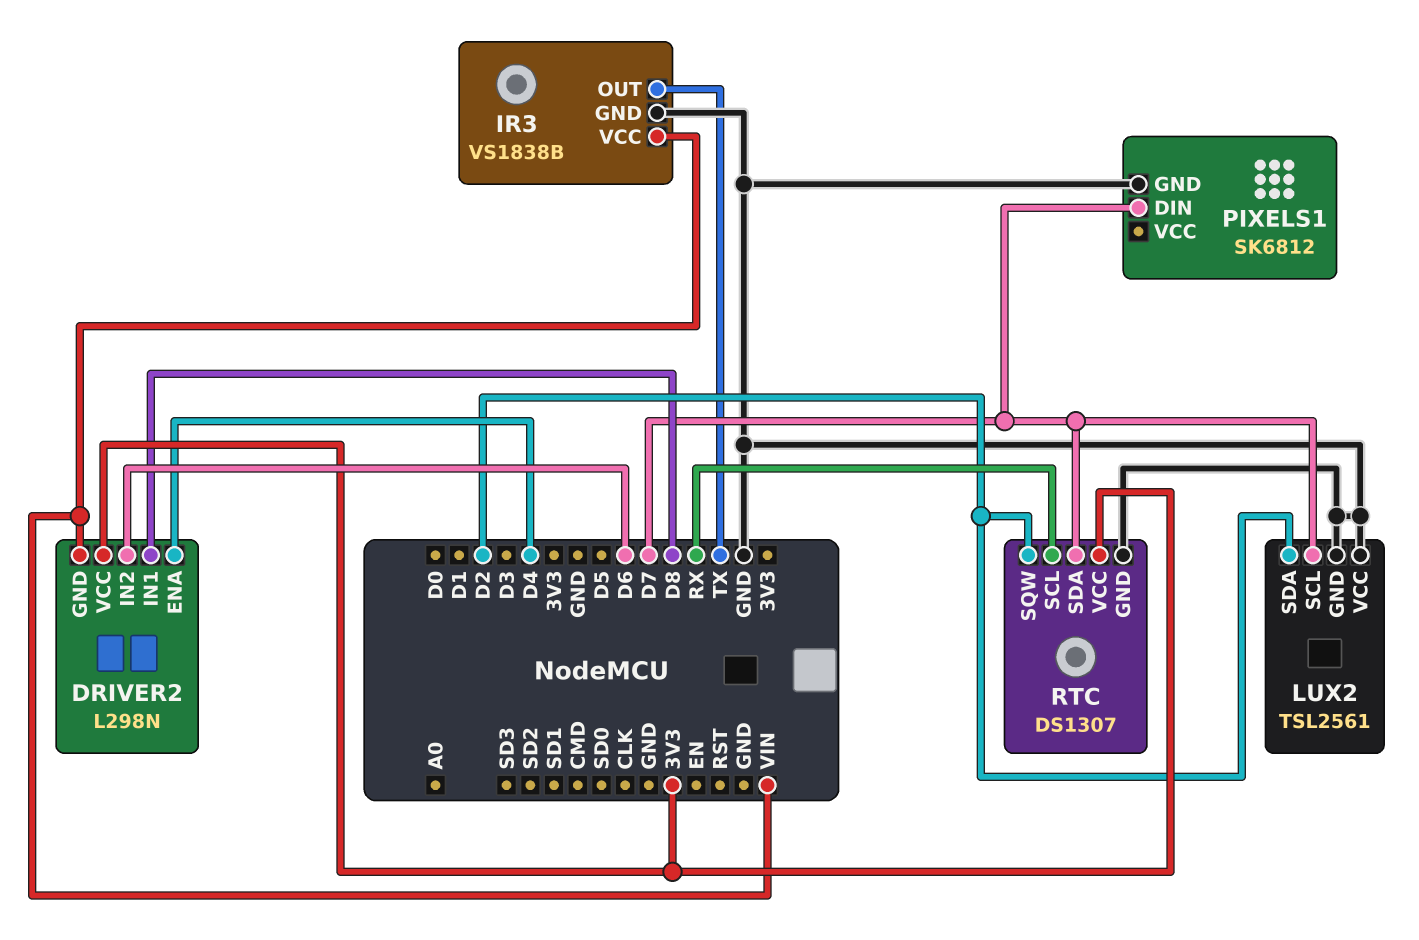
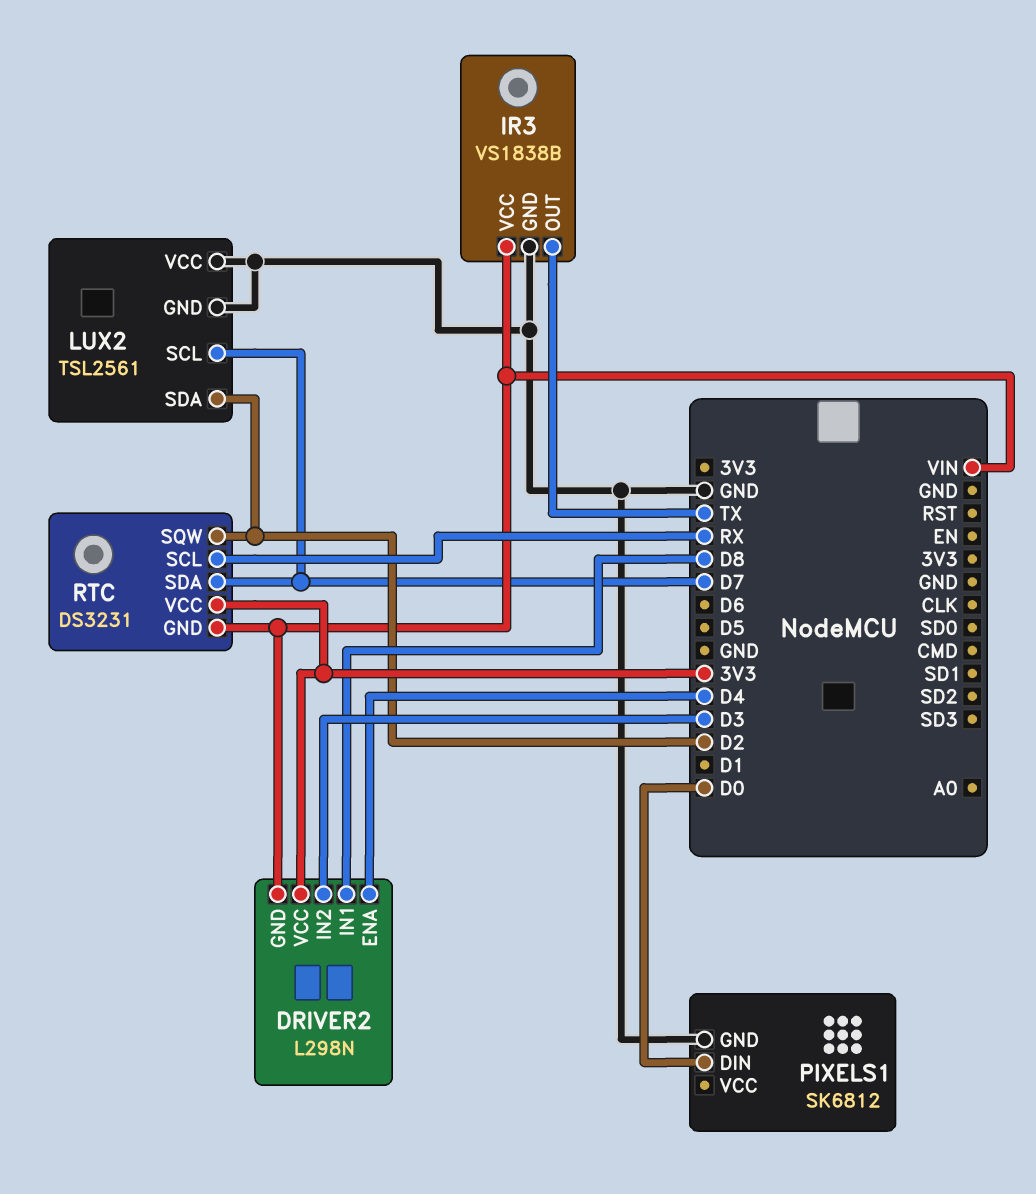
DRIVER2 pin IN2: D6 -> D3
PIXELS1 pin DIN: D7 -> D0
RTC: DS1307 -> DS3231
RTC pin GND: GND -> VIN

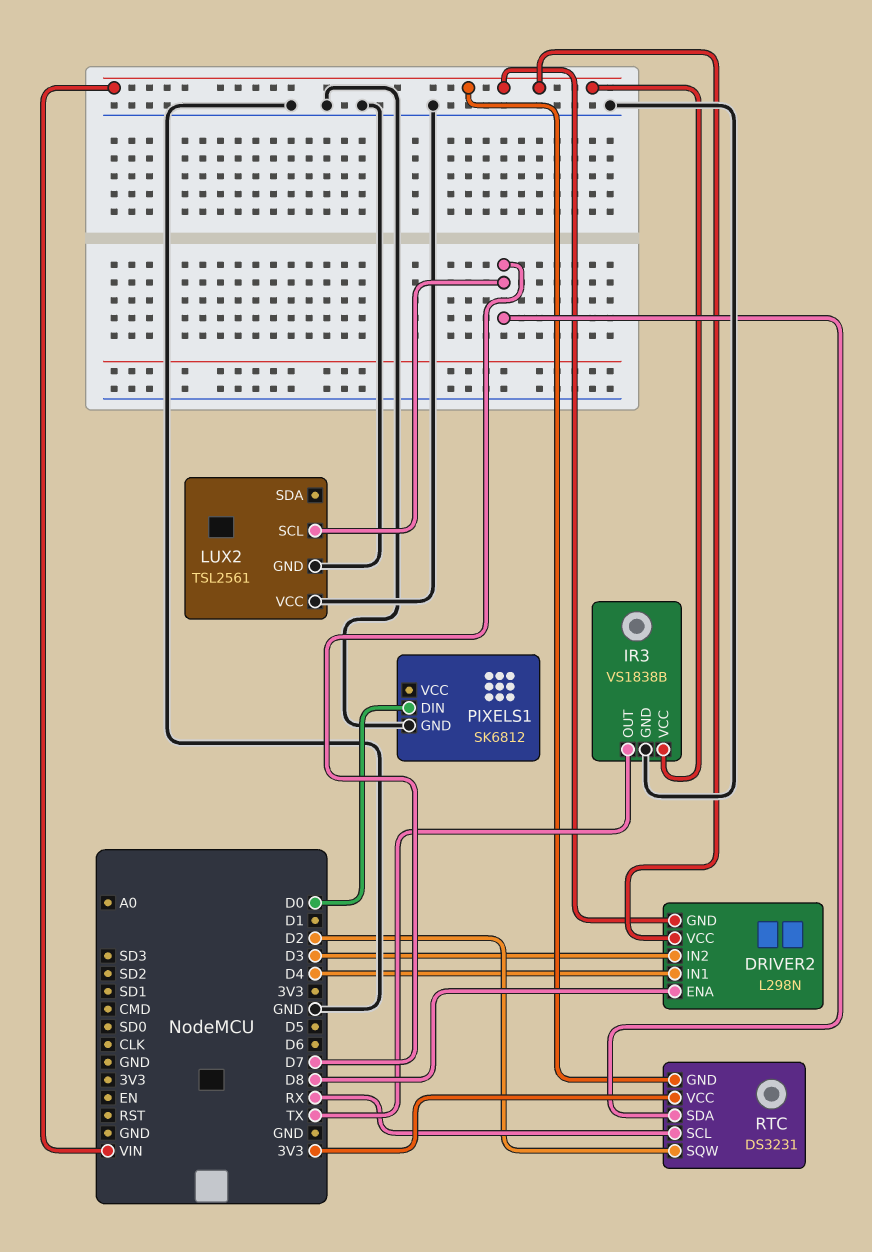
DRIVER2 pin ENA: D4 -> D8
DRIVER2 pin IN1: D8 -> D4
DRIVER2 pin VCC: 3V3 -> VIN
LUX2 pin SDA: D2 -> none

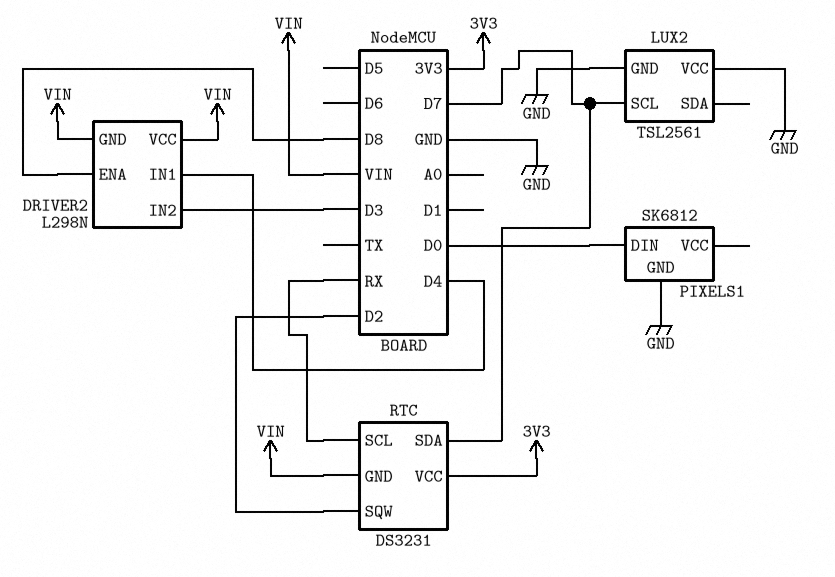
IR3: VS1838B -> none
IR3 pin GND: GND -> none
IR3 pin OUT: TX -> none
IR3 pin VCC: VIN -> none

